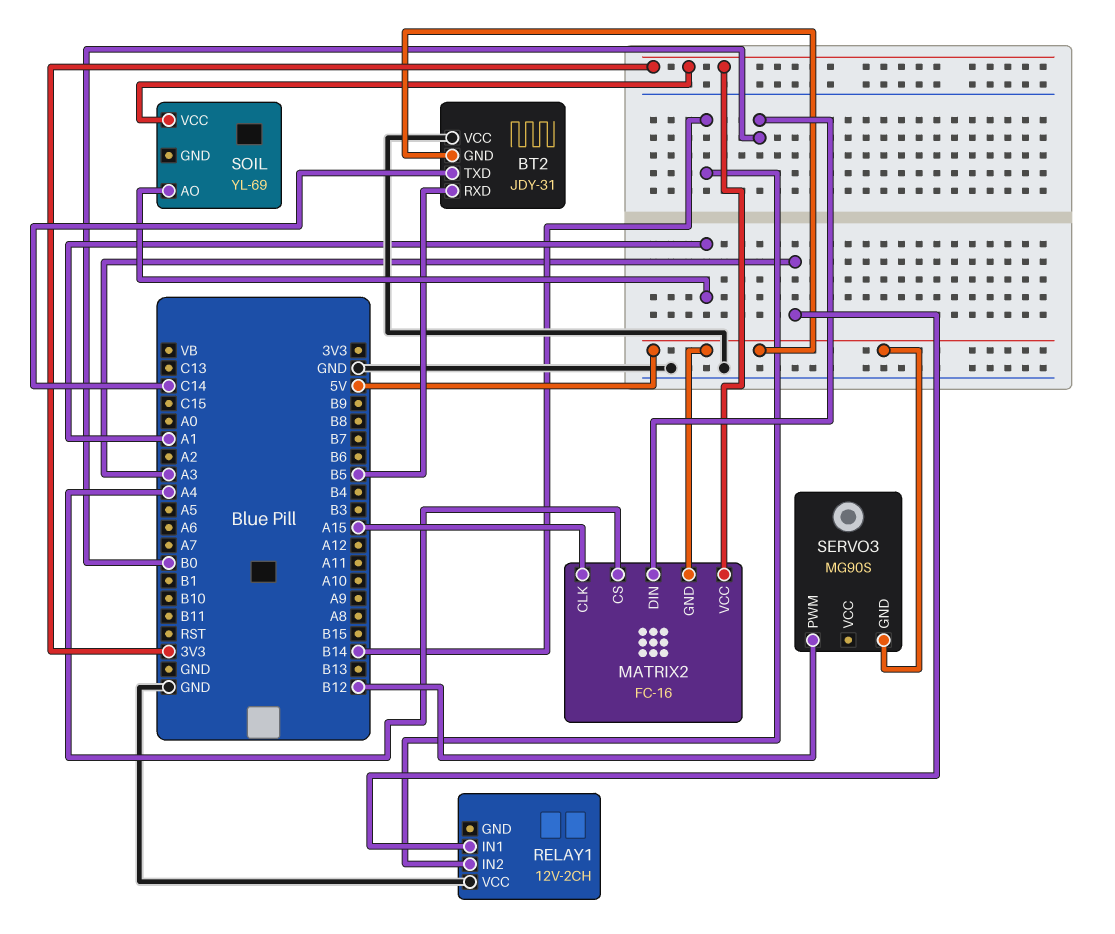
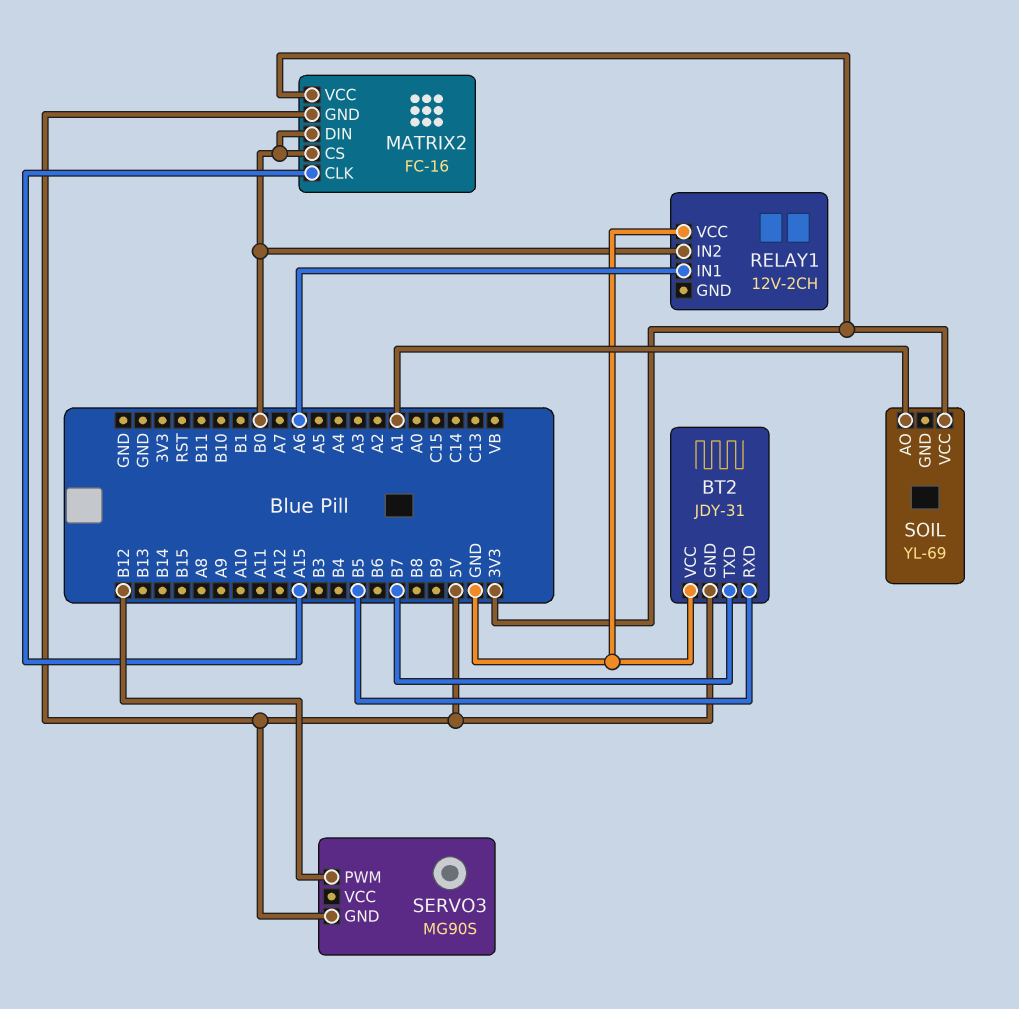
BT2 pin TXD: C14 -> B7
MATRIX2 pin CS: A4 -> B0
RELAY1 pin IN1: A3 -> A6
RELAY1 pin IN2: B14 -> B0

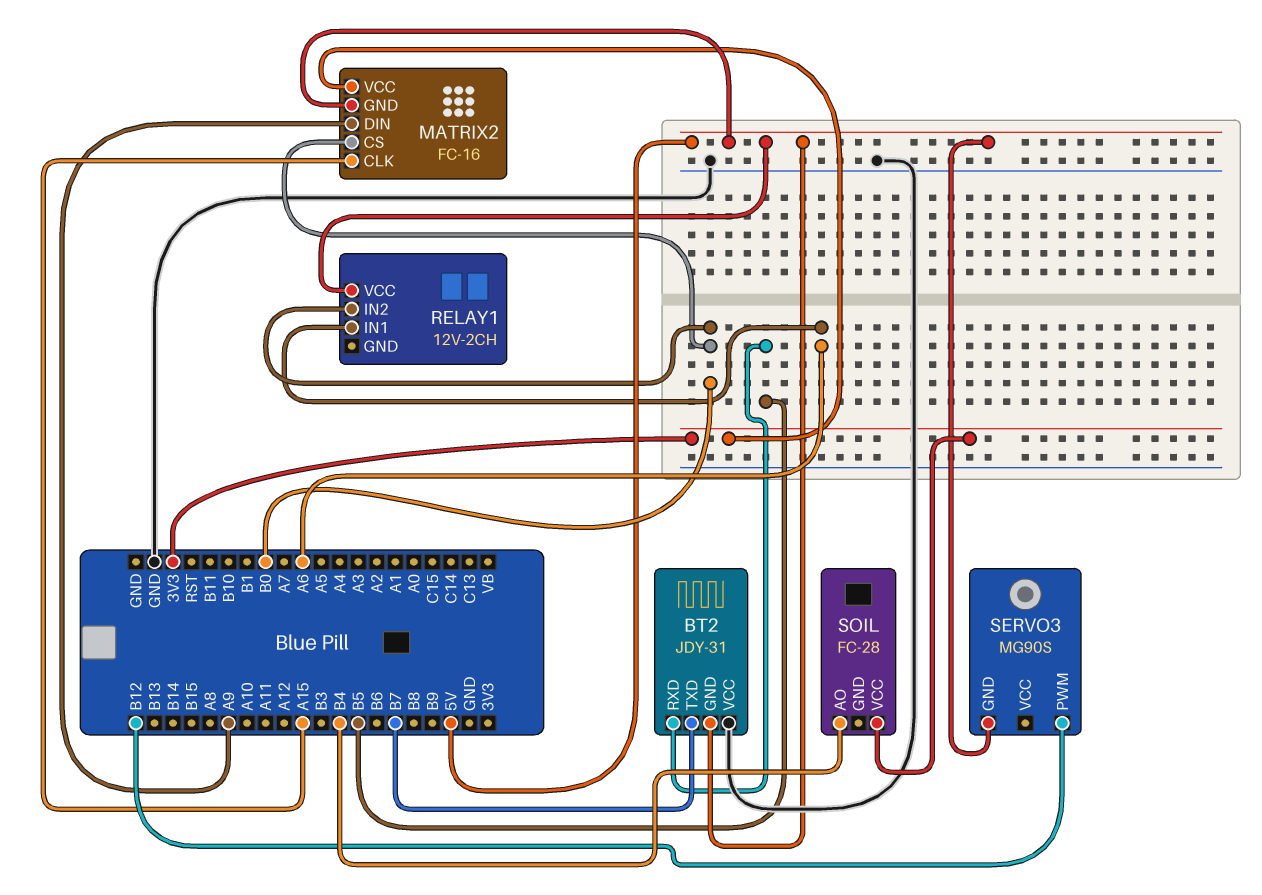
MATRIX2 pin DIN: B0 -> A9
RELAY1 pin VCC: GND -> 5V
SOIL: YL-69 -> FC-28
SOIL pin AO: A1 -> B4

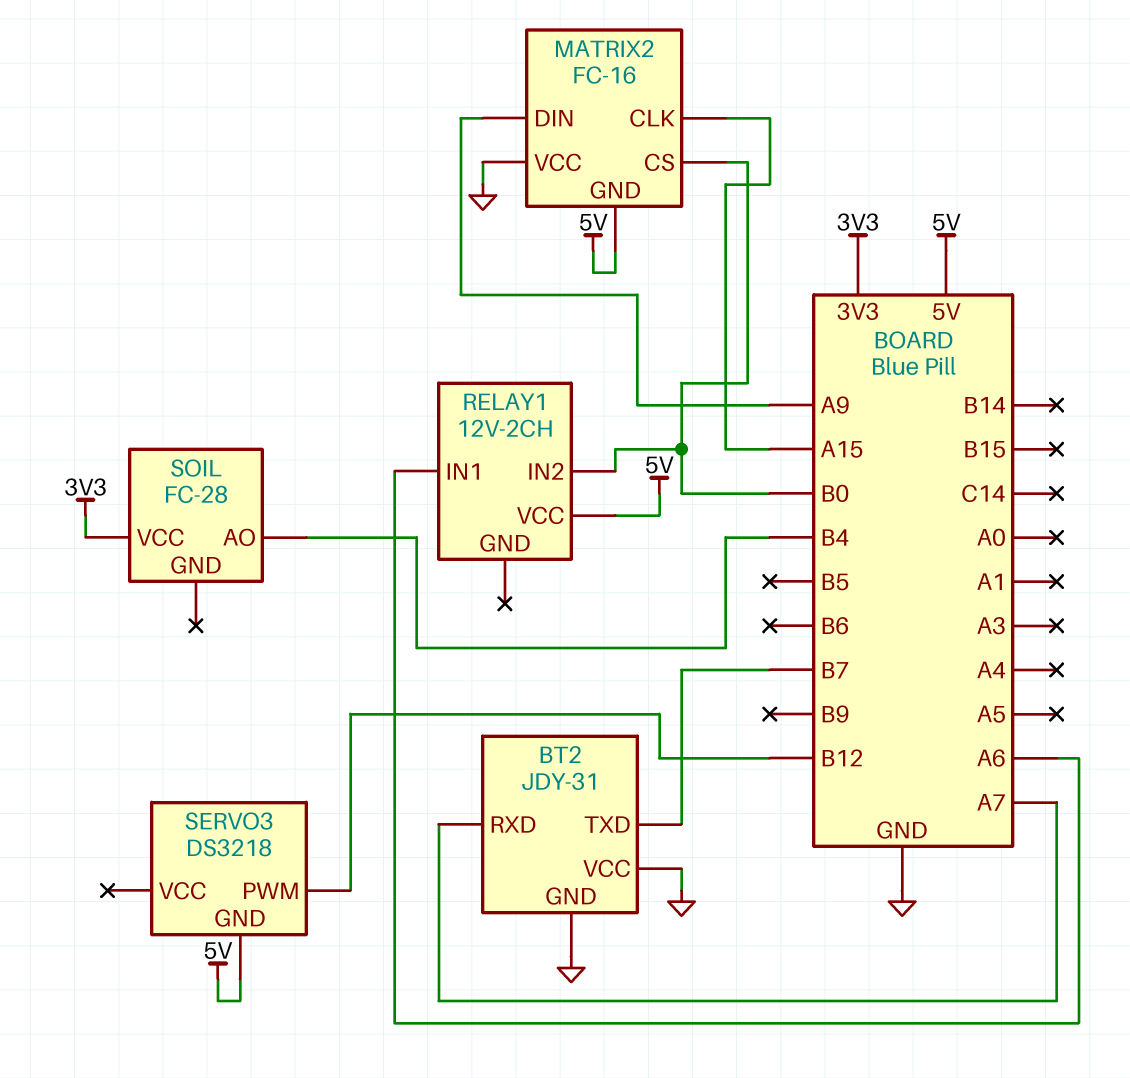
BT2 pin GND: 5V -> GND
BT2 pin RXD: B5 -> A7
MATRIX2 pin VCC: 3V3 -> GND
SERVO3: MG90S -> DS3218

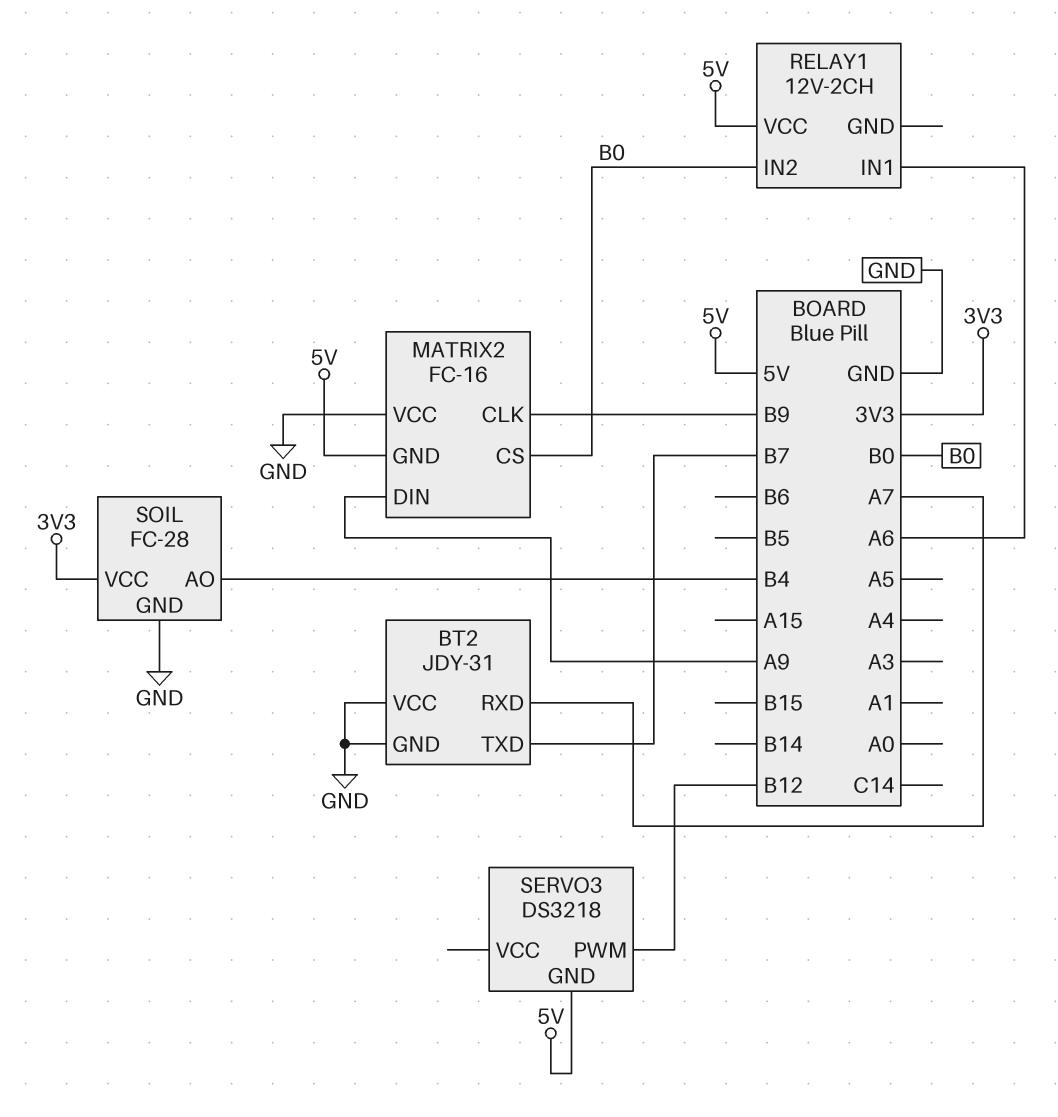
MATRIX2 pin CLK: A15 -> B9
SOIL pin GND: none -> GND

